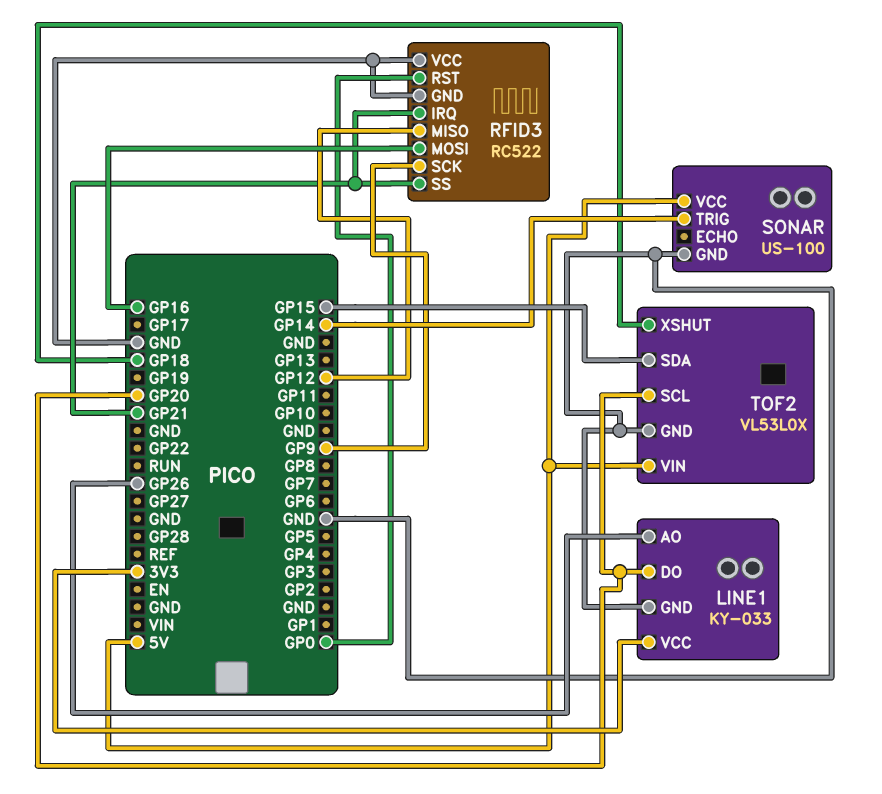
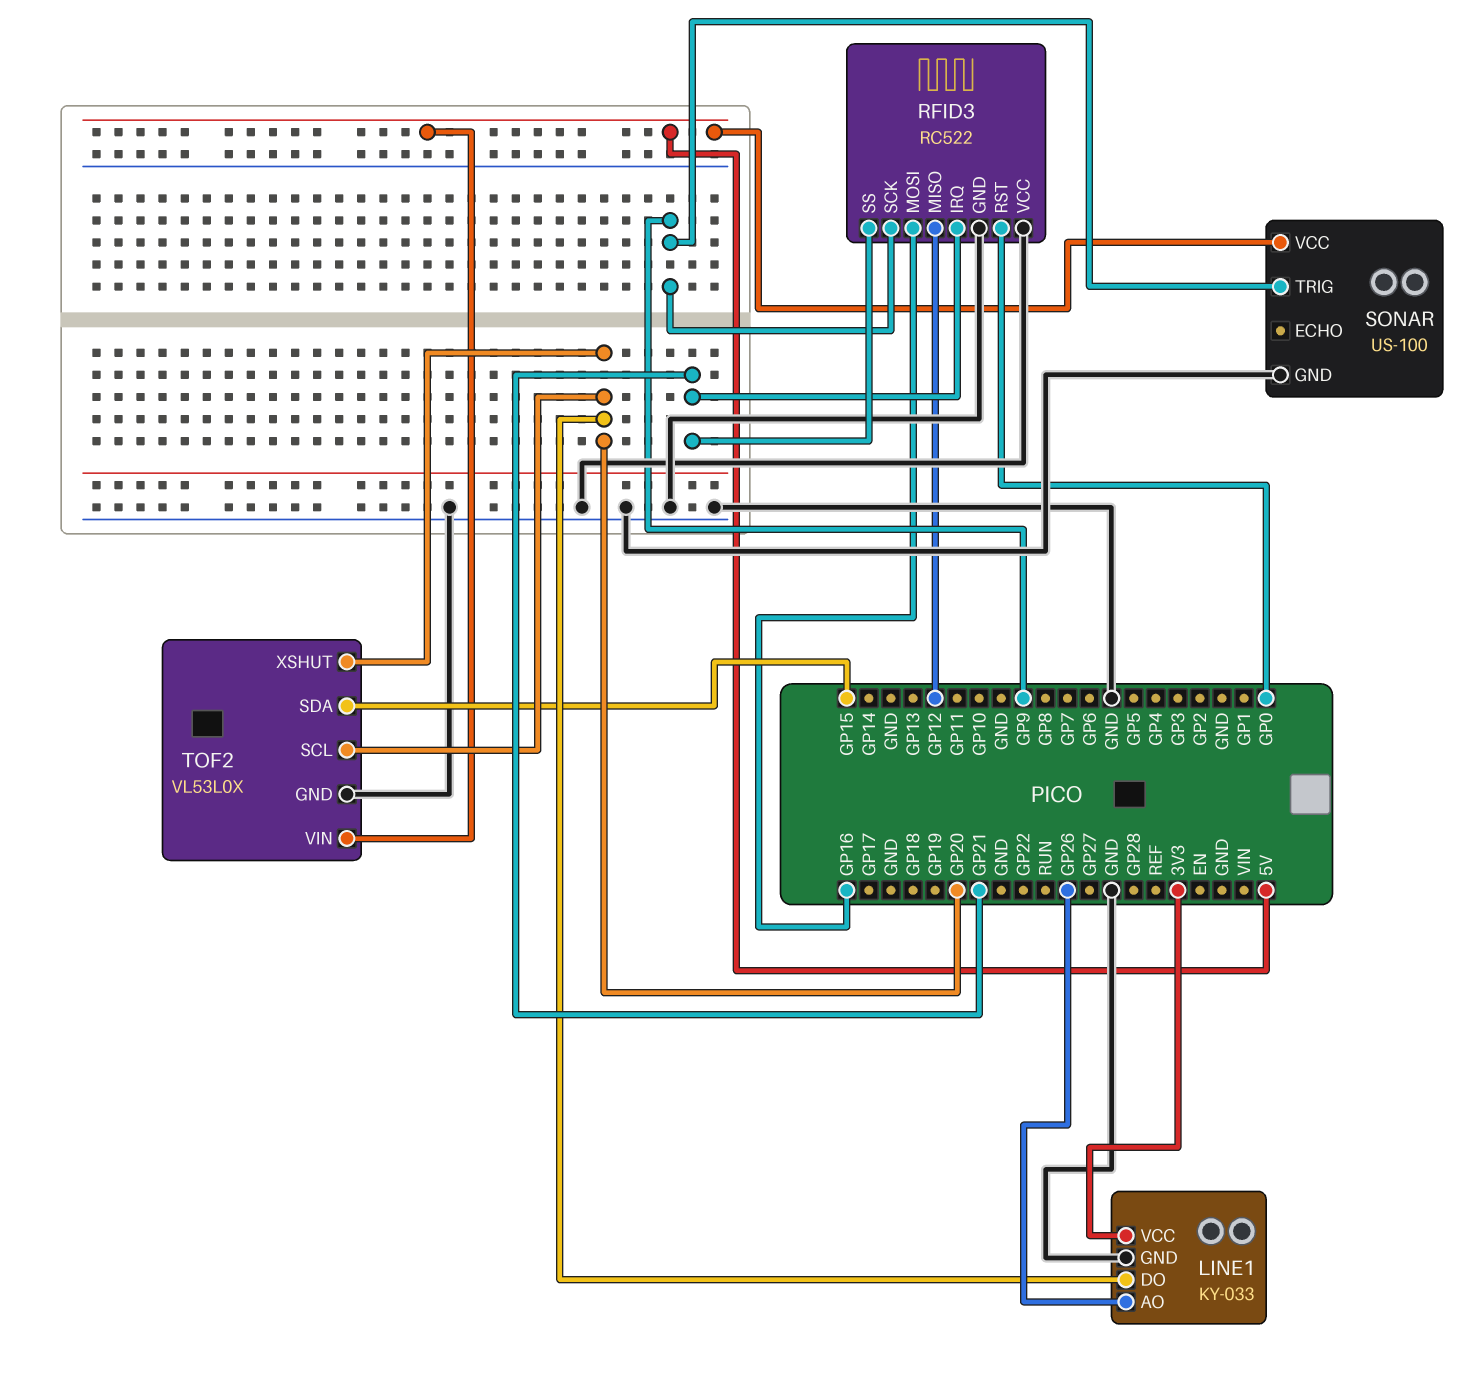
SONAR pin TRIG: GP14 -> GP9
TOF2 pin XSHUT: GP18 -> GP20

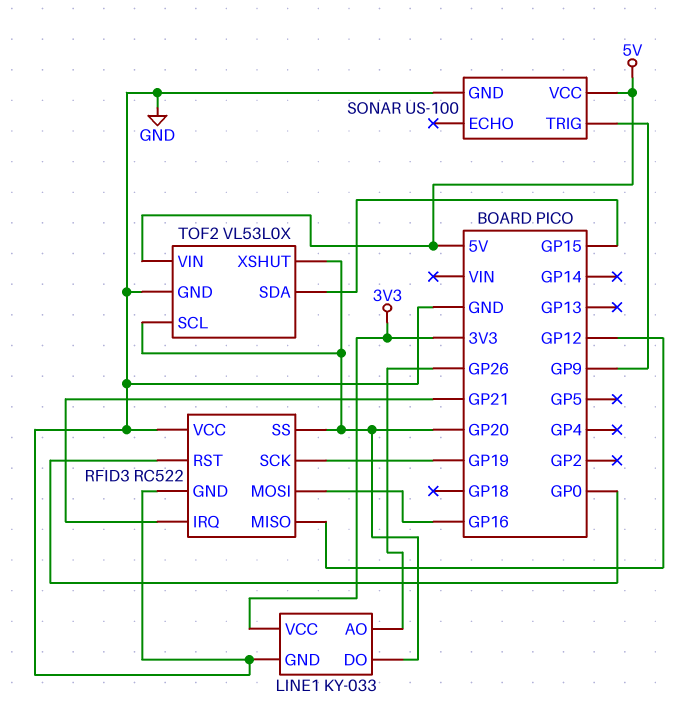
RFID3 pin SCK: GP9 -> GP19
RFID3 pin SS: GP21 -> GP20

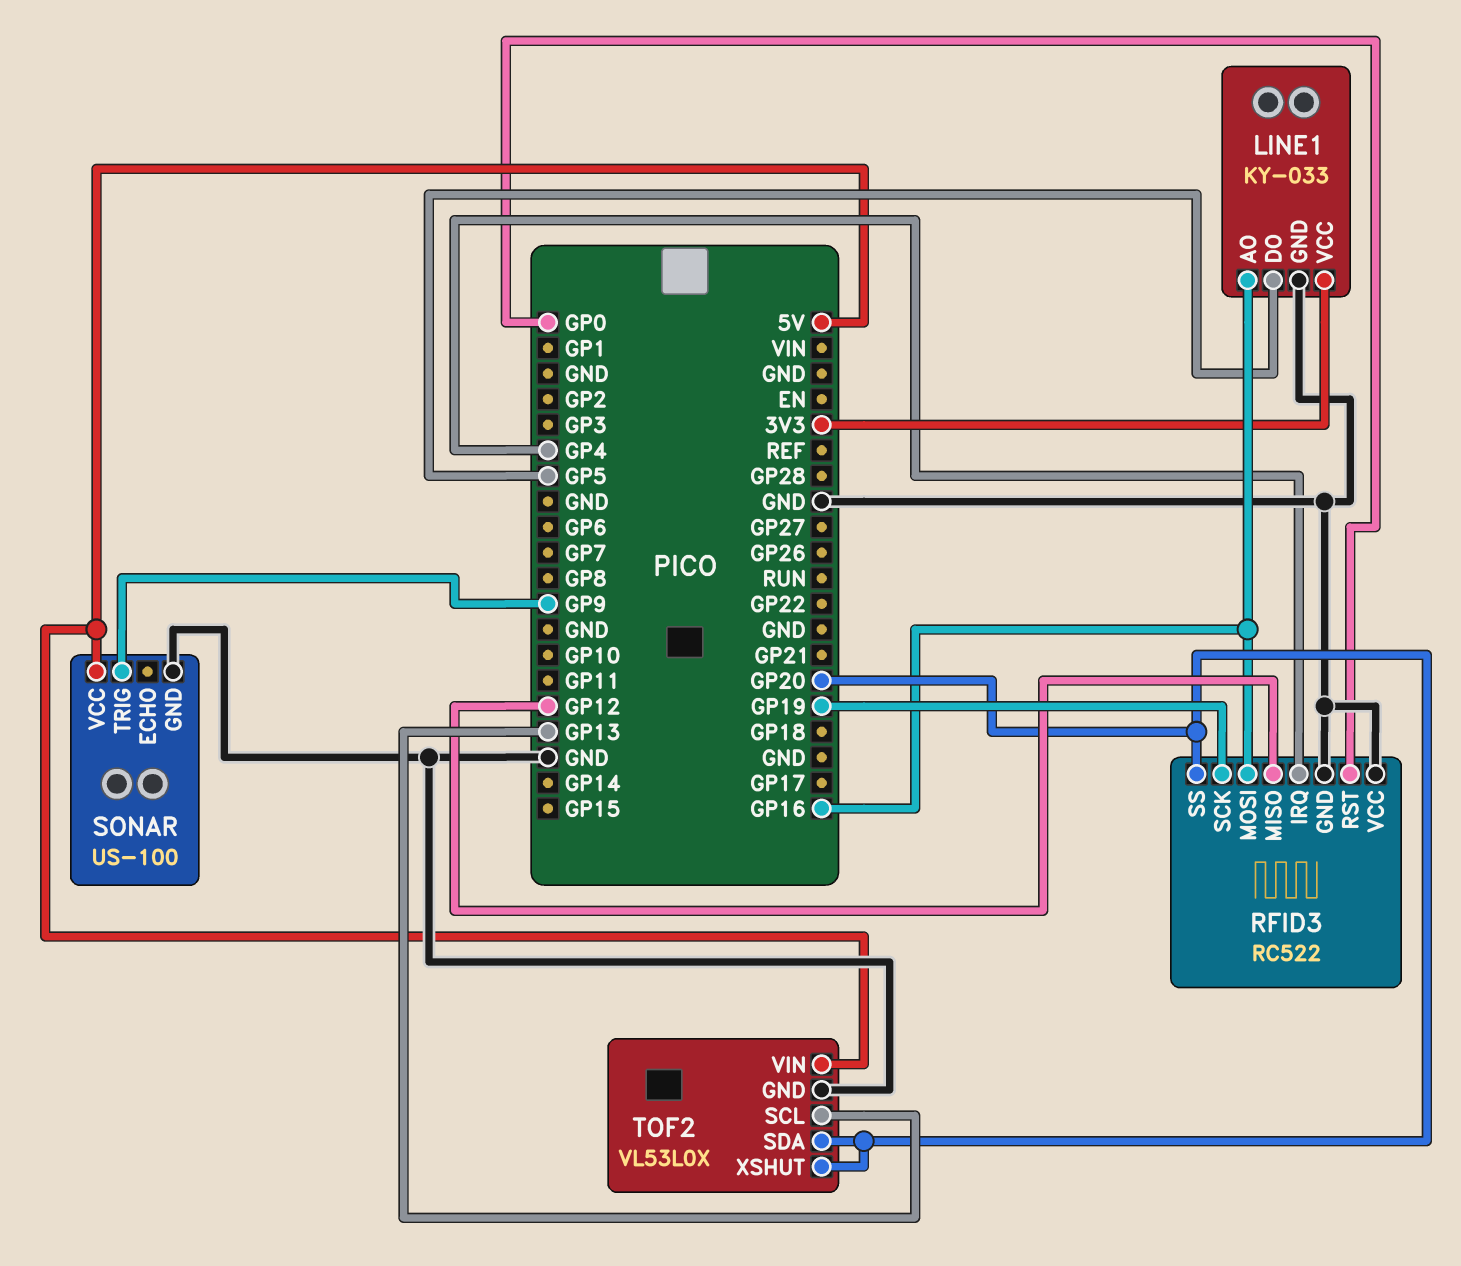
LINE1 pin AO: GP26 -> GP16
LINE1 pin DO: GP20 -> GP5
RFID3 pin IRQ: GP21 -> GP4
TOF2 pin SCL: GP20 -> GP13
TOF2 pin SDA: GP15 -> GP20

